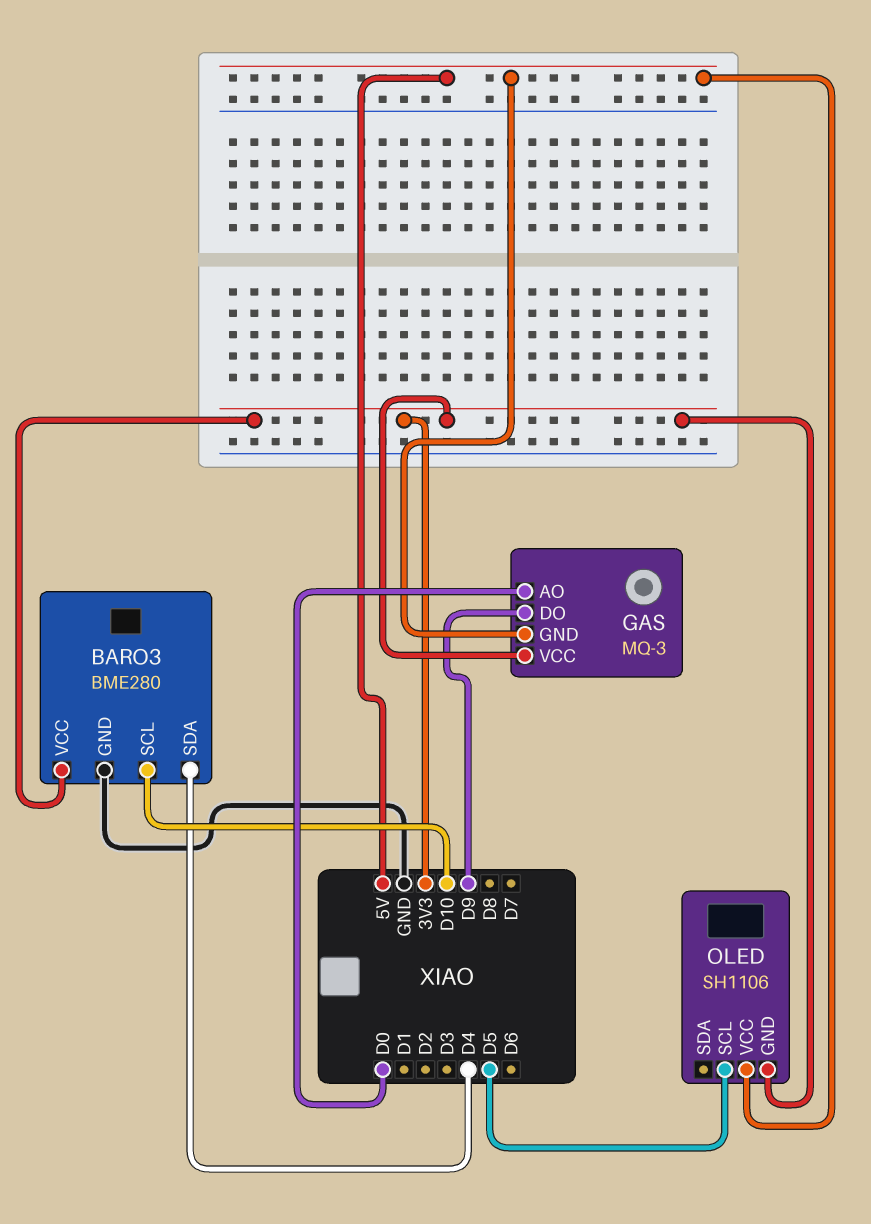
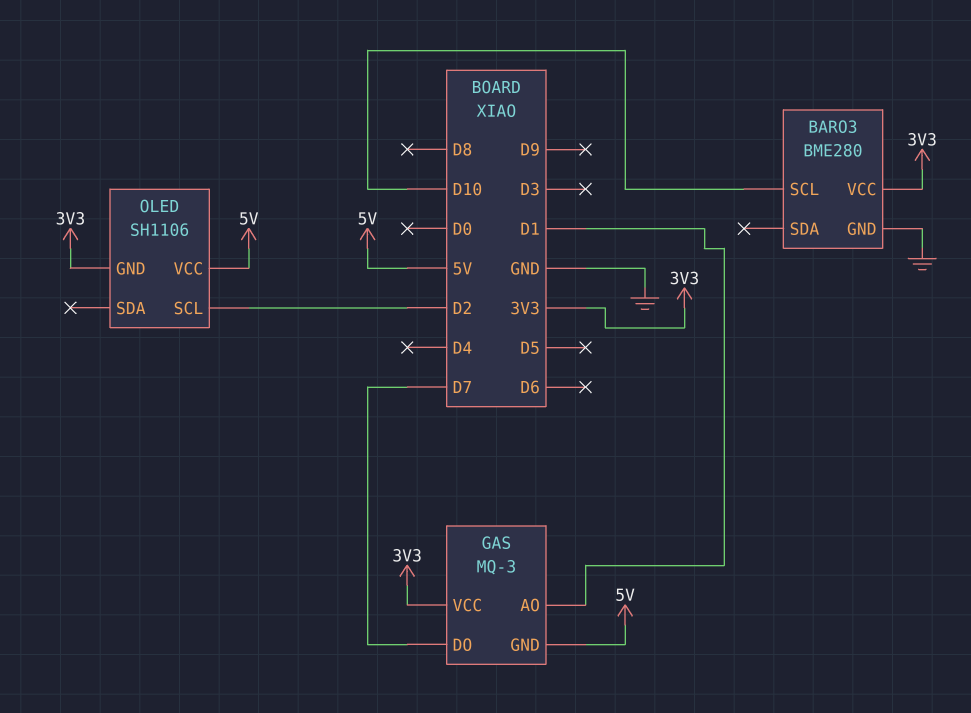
BARO3 pin SDA: D4 -> none
GAS pin AO: D0 -> D1
GAS pin DO: D9 -> D7
OLED pin SCL: D5 -> D2

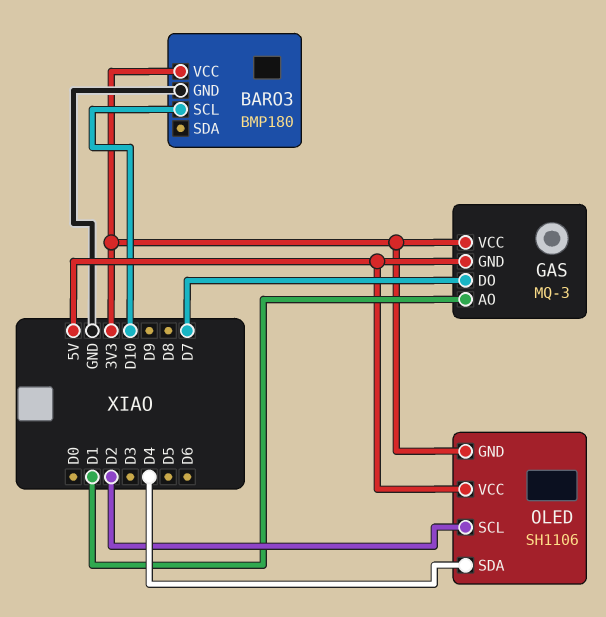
BARO3: BME280 -> BMP180
OLED pin SDA: none -> D4

